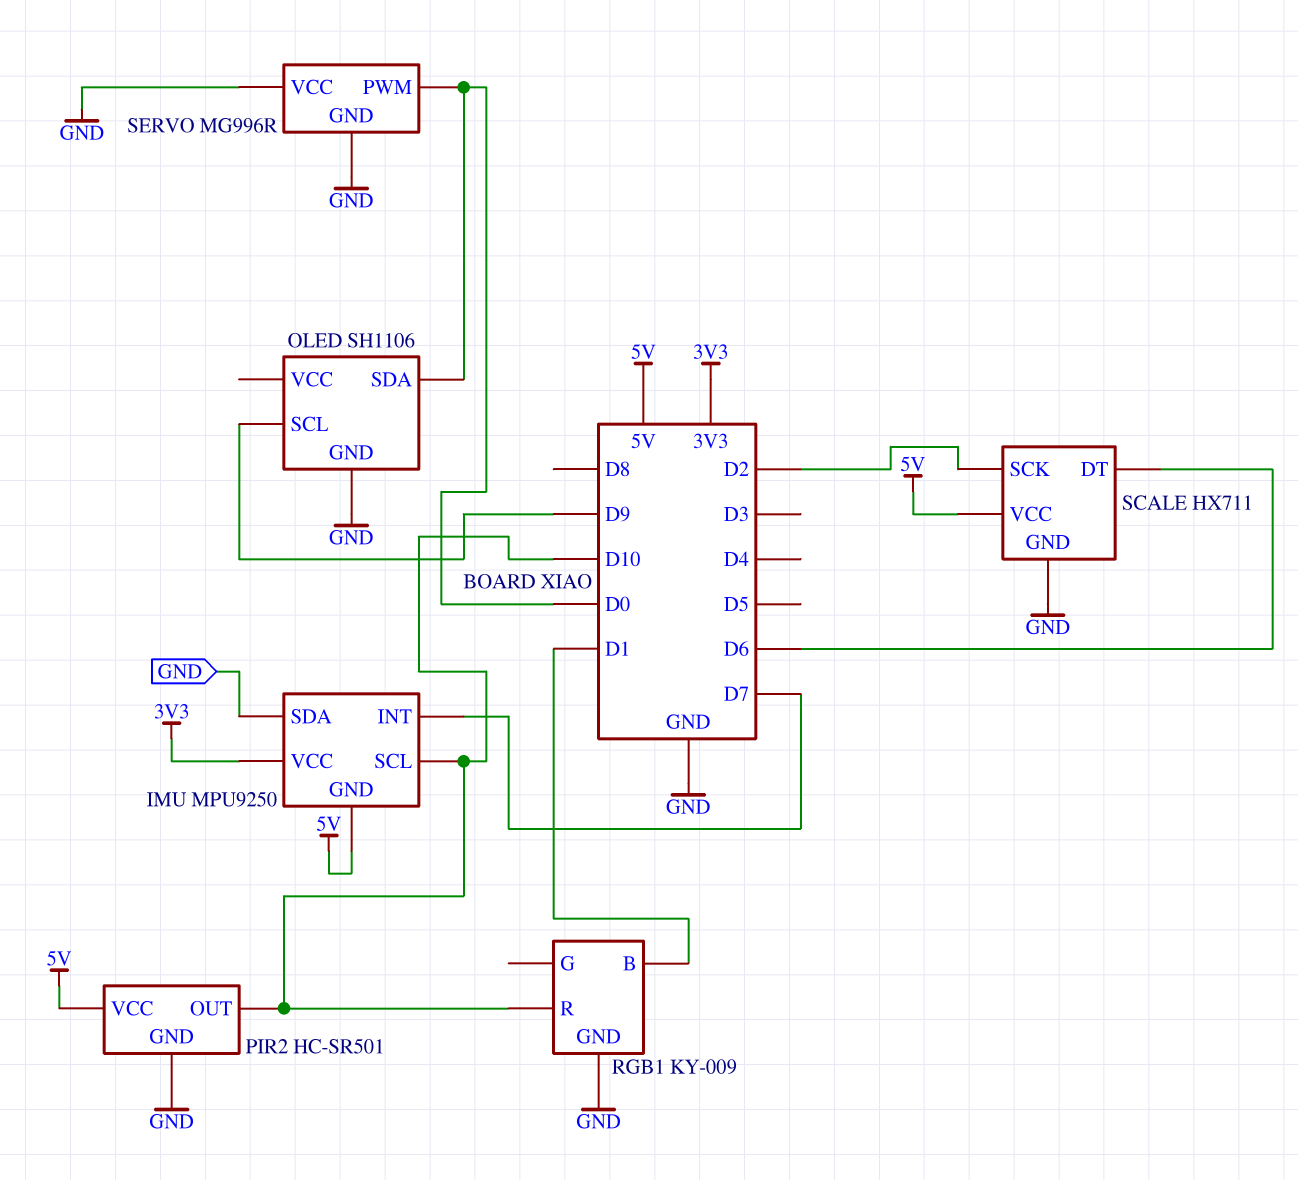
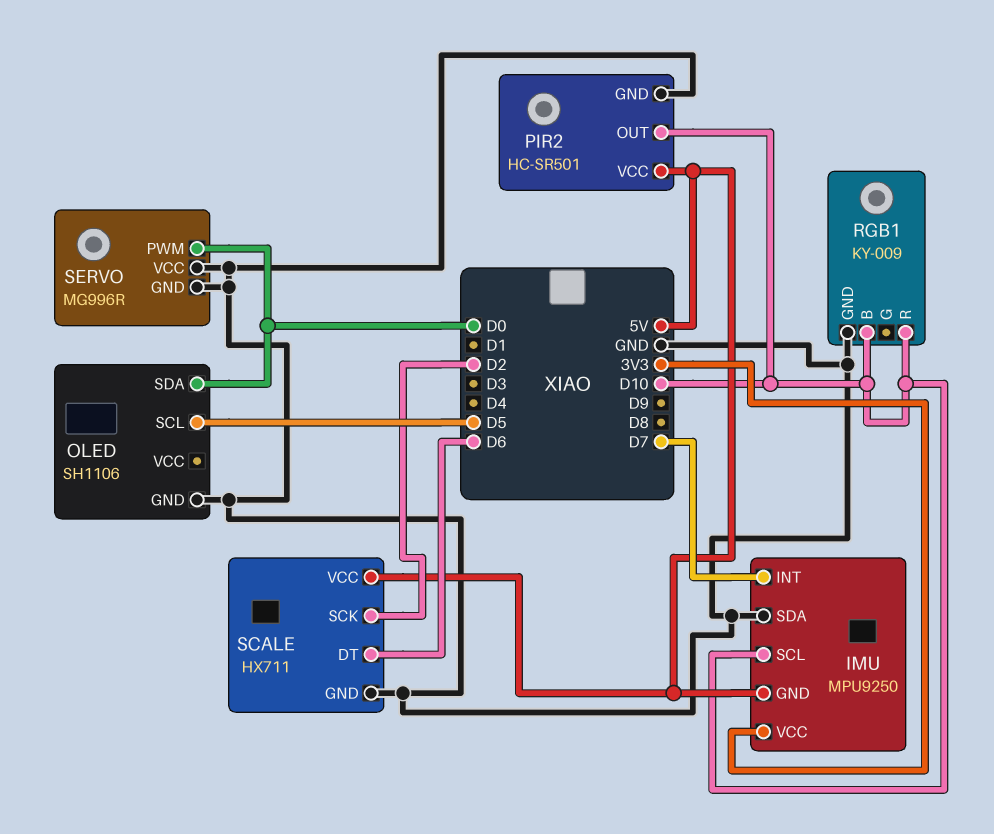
OLED pin SCL: D9 -> D5
RGB1 pin B: D1 -> D10

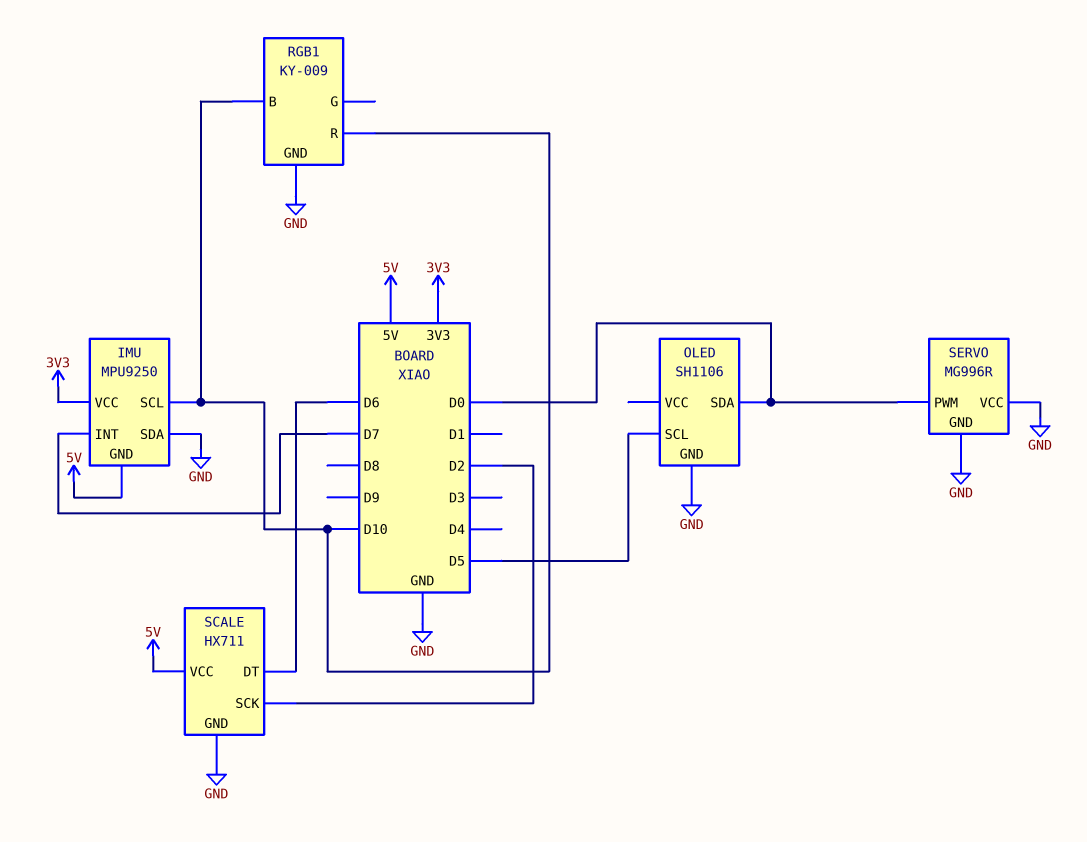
PIR2: HC-SR501 -> none
PIR2 pin GND: GND -> none
PIR2 pin OUT: D10 -> none
PIR2 pin VCC: 5V -> none

